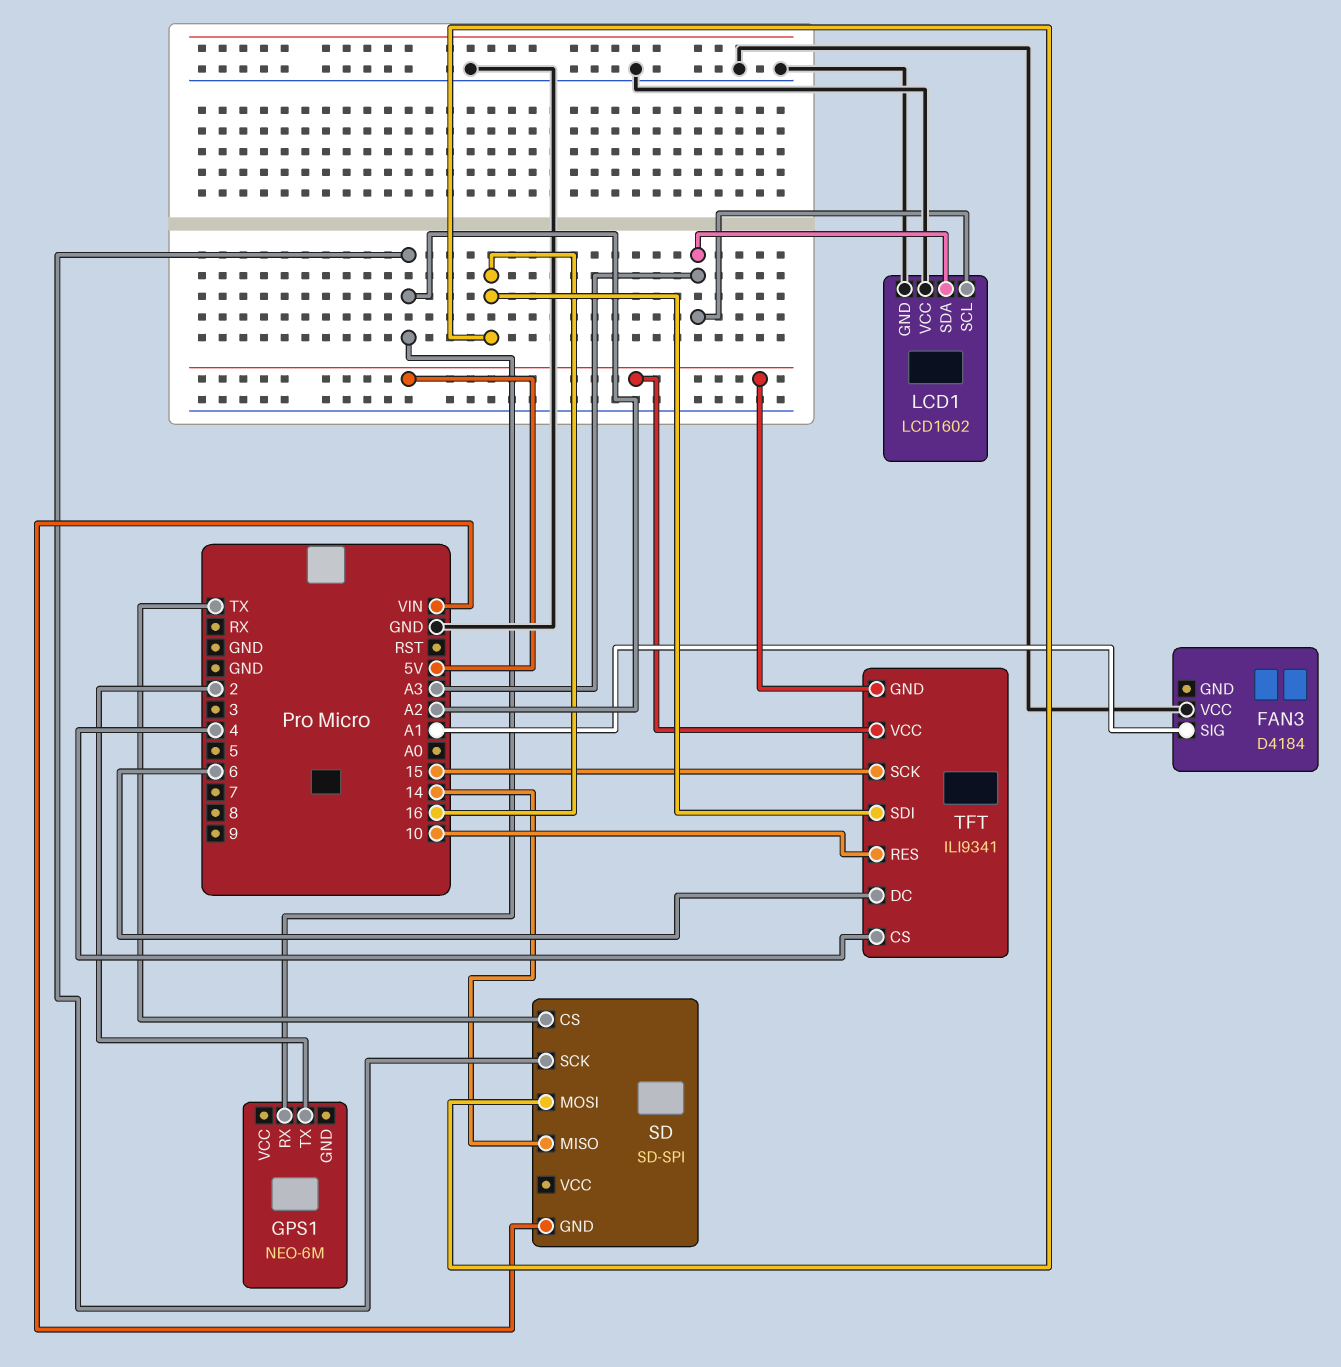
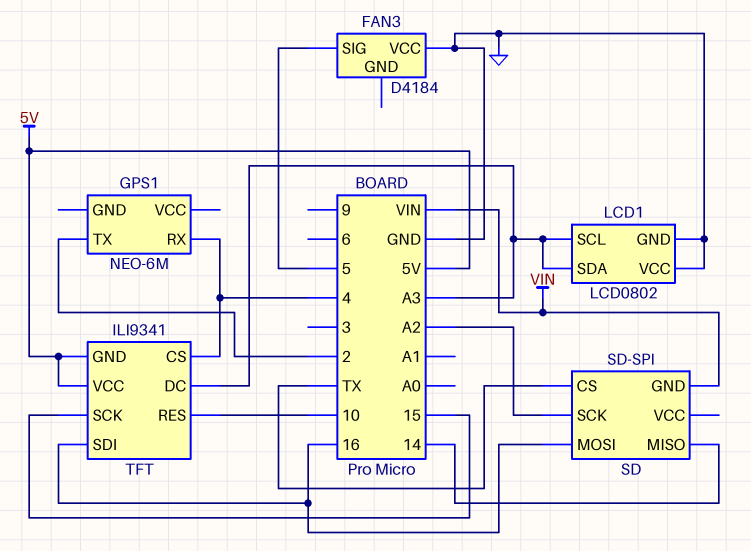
FAN3 pin SIG: A1 -> 5
GPS1 pin RX: A2 -> 4
LCD1: LCD1602 -> LCD0802
TFT pin DC: 6 -> A3

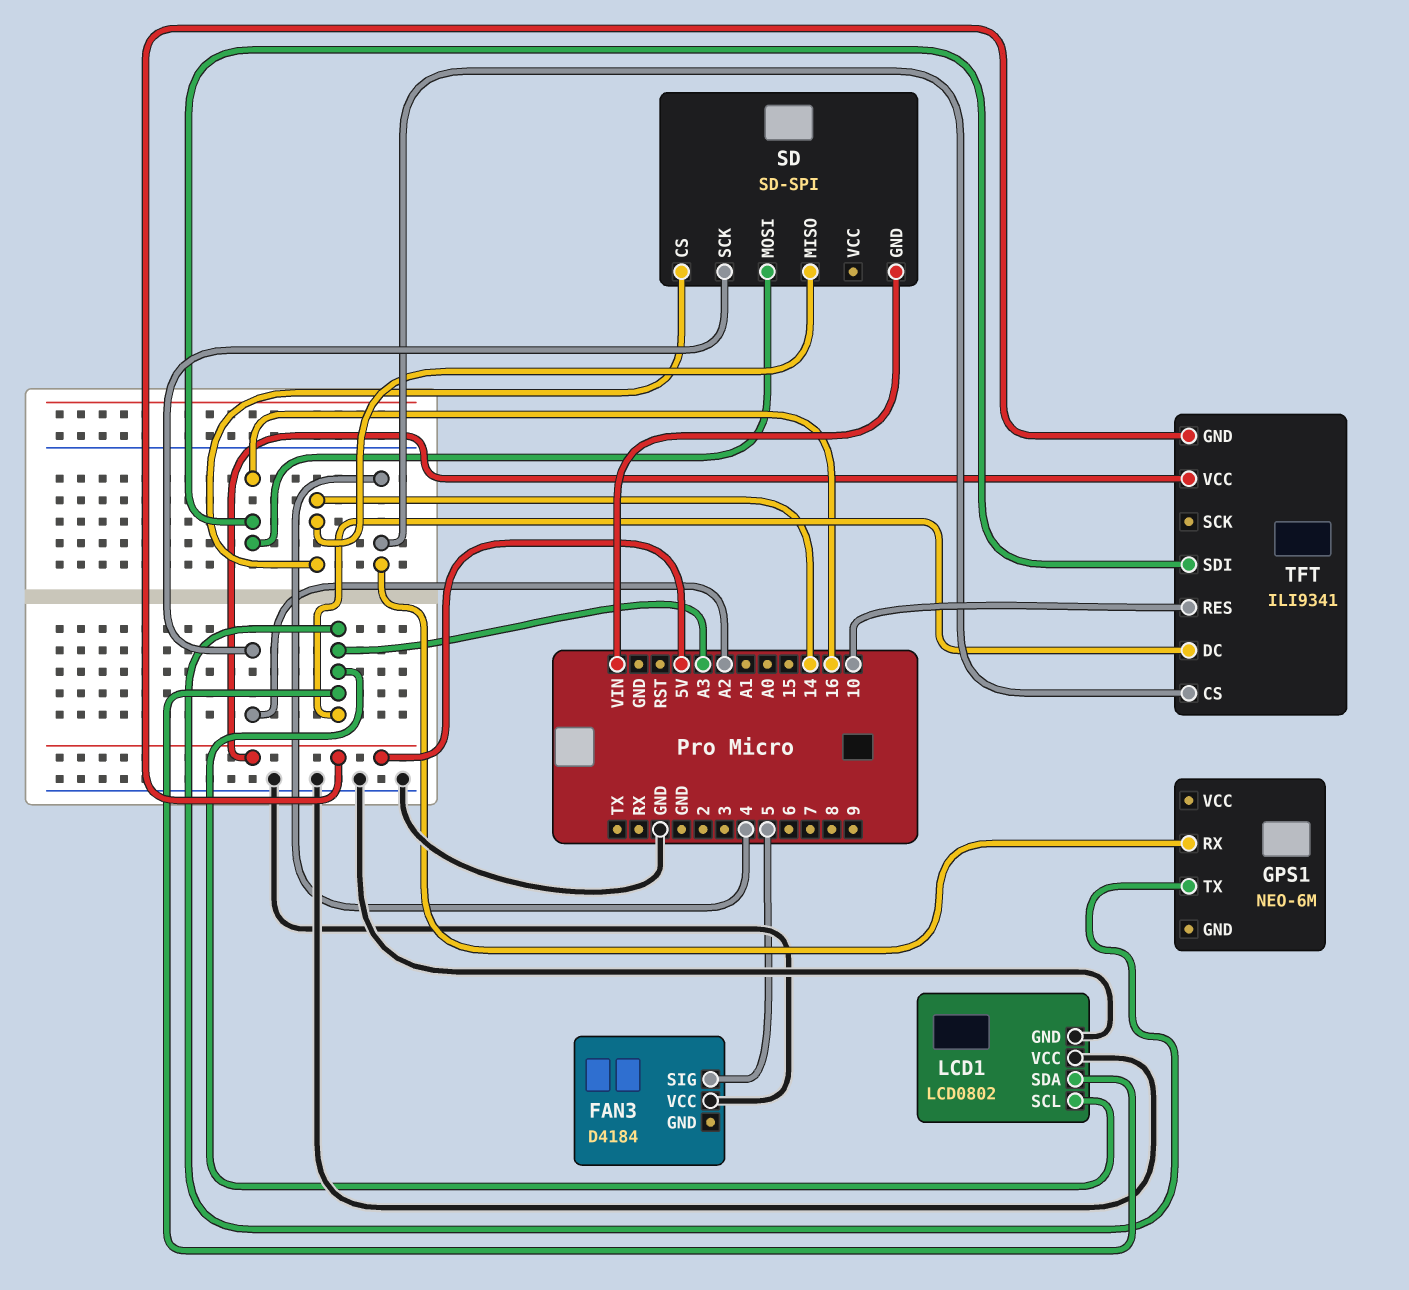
GPS1 pin TX: 2 -> A3
SD pin CS: TX -> 14
TFT pin SCK: 15 -> none

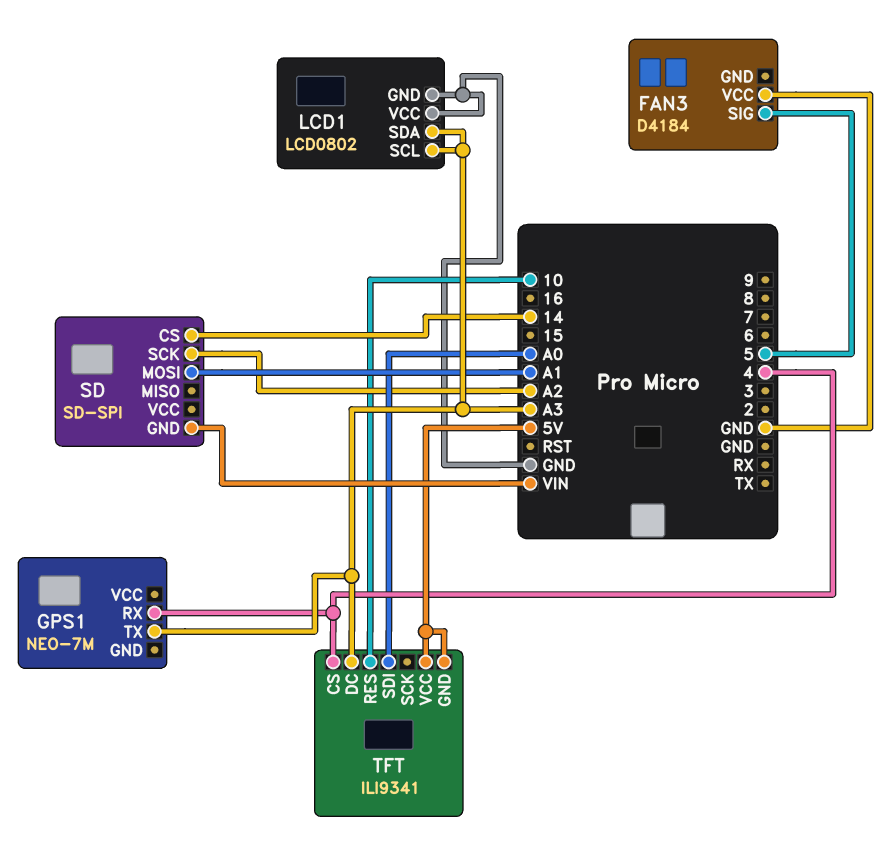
GPS1: NEO-6M -> NEO-7M
SD pin MISO: 14 -> none
SD pin MOSI: 16 -> A1
TFT pin SDI: 16 -> A0

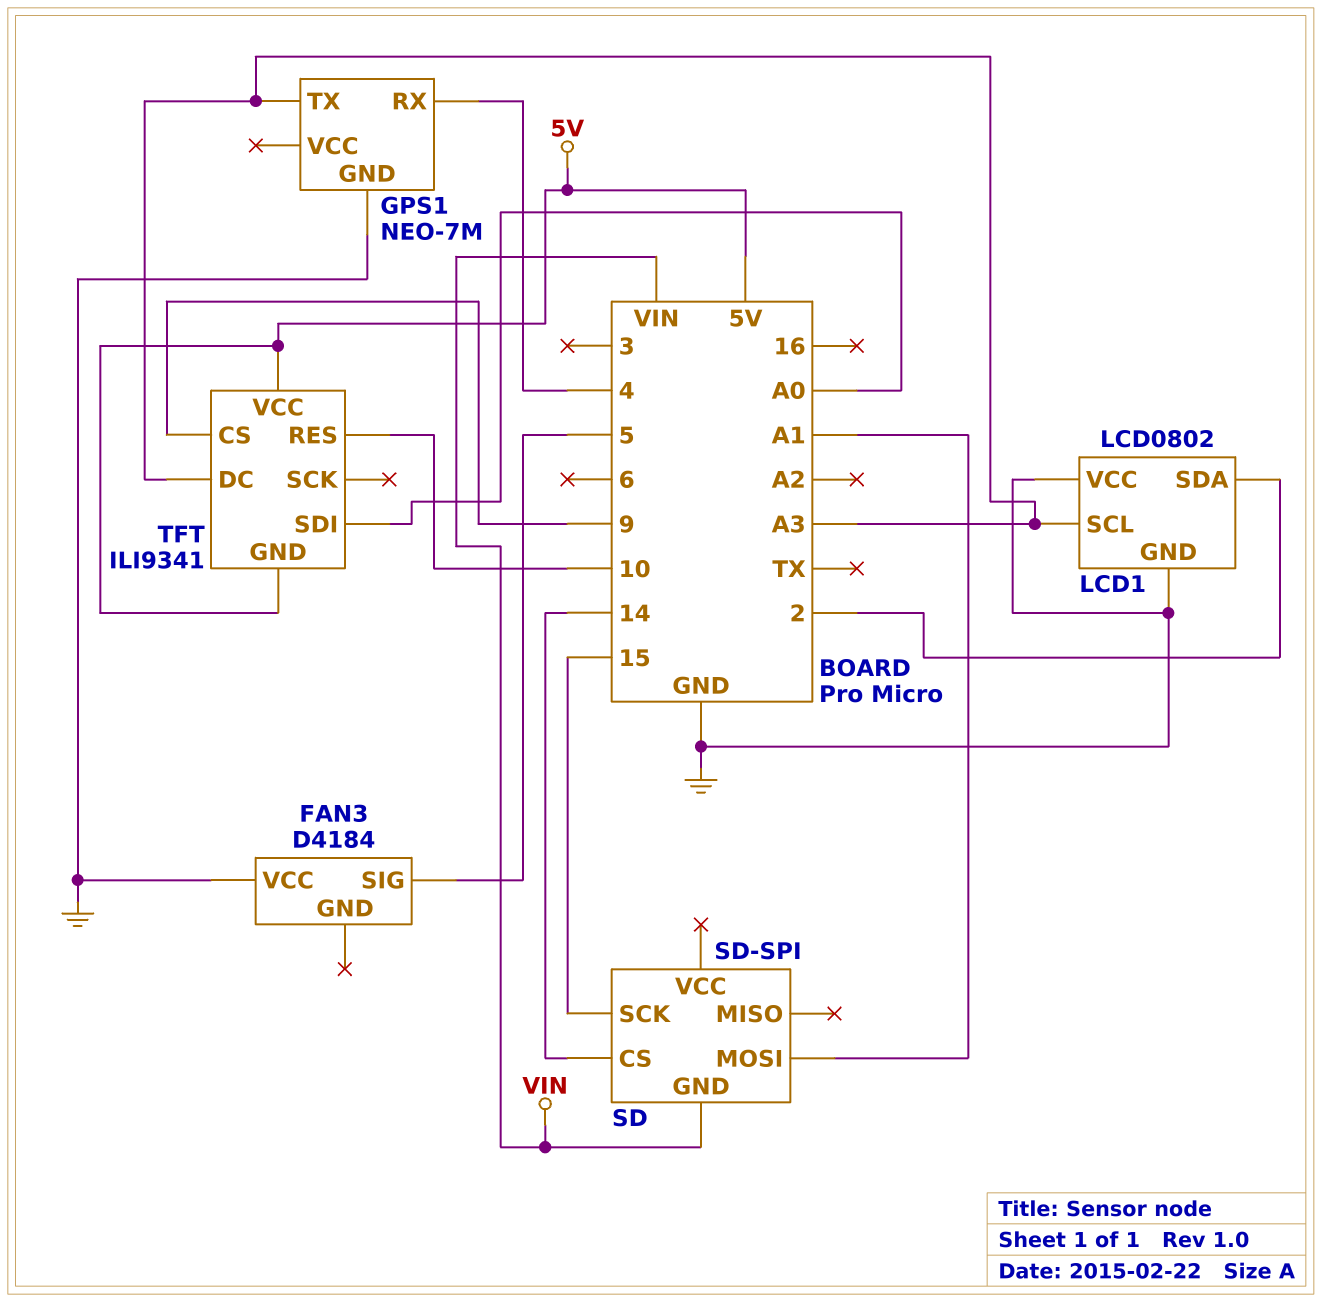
GPS1 pin GND: none -> GND
LCD1 pin SDA: A3 -> 2
SD pin SCK: A2 -> 15
TFT pin CS: 4 -> 9

